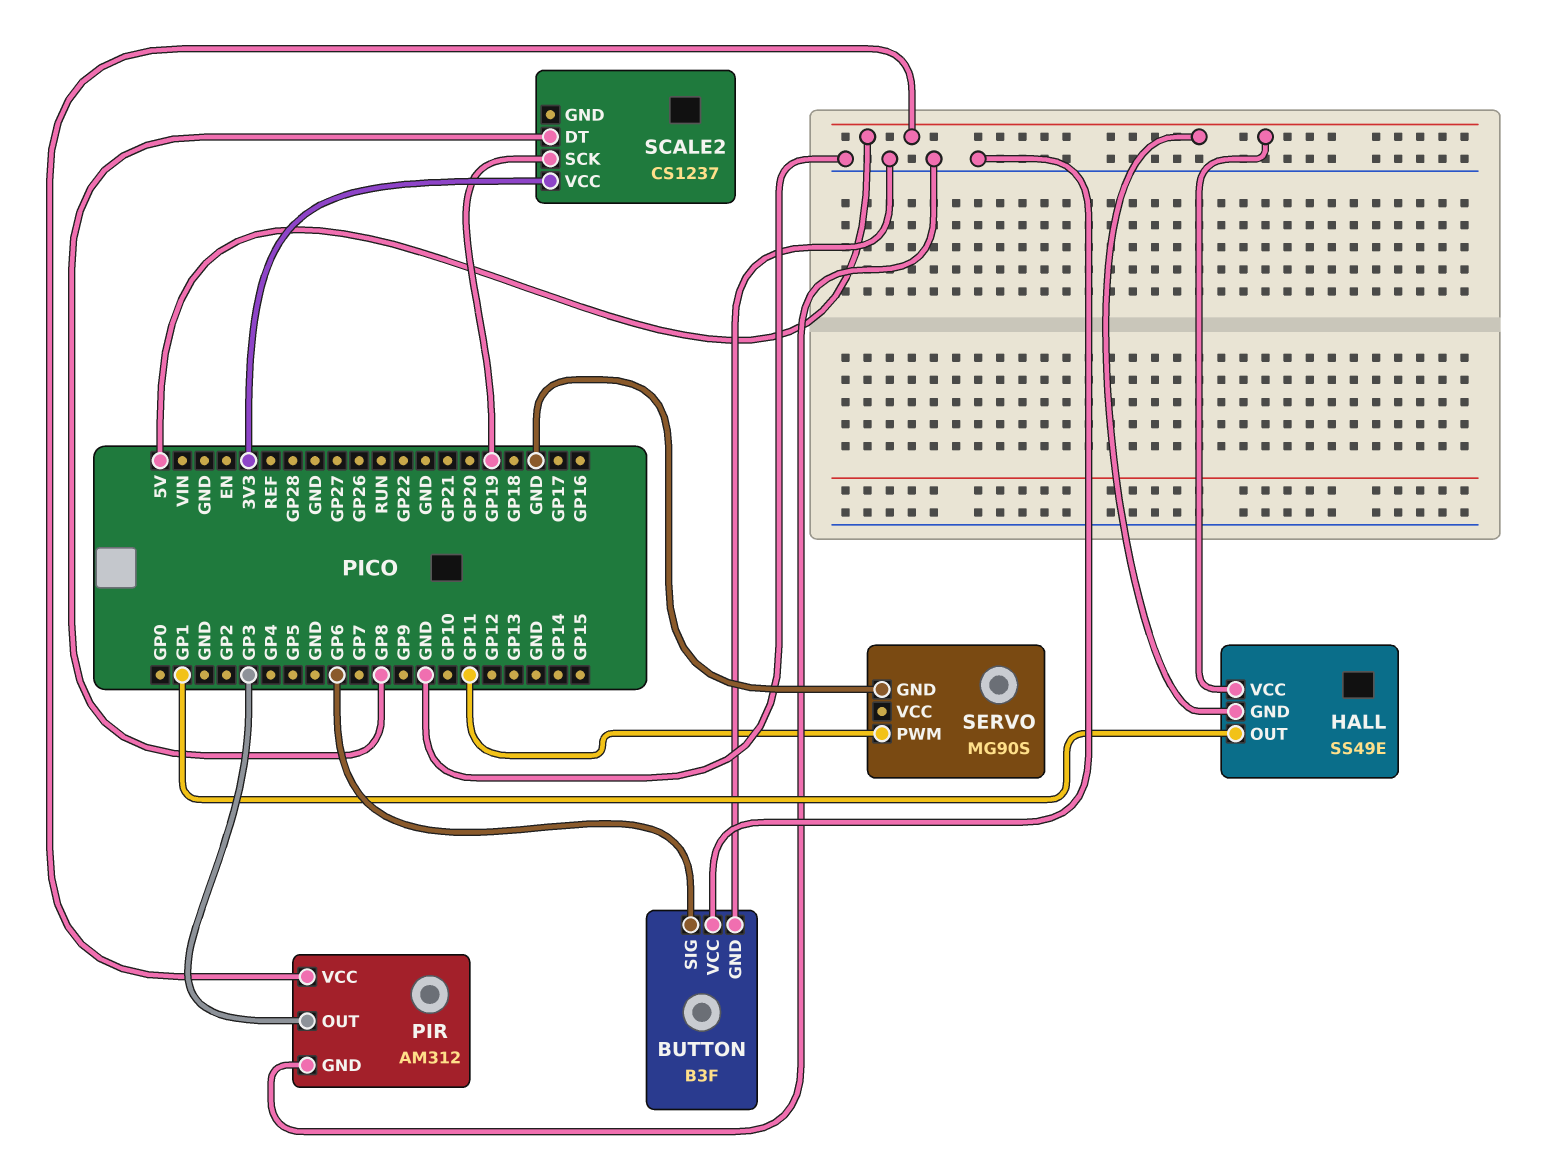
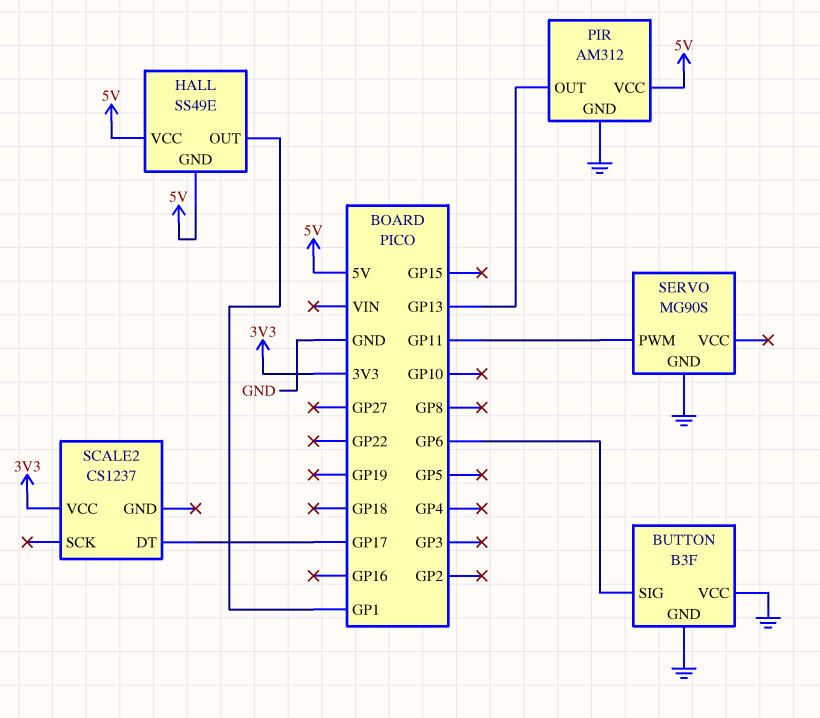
PIR pin OUT: GP3 -> GP13
SCALE2 pin DT: GP8 -> GP17
SCALE2 pin SCK: GP19 -> none

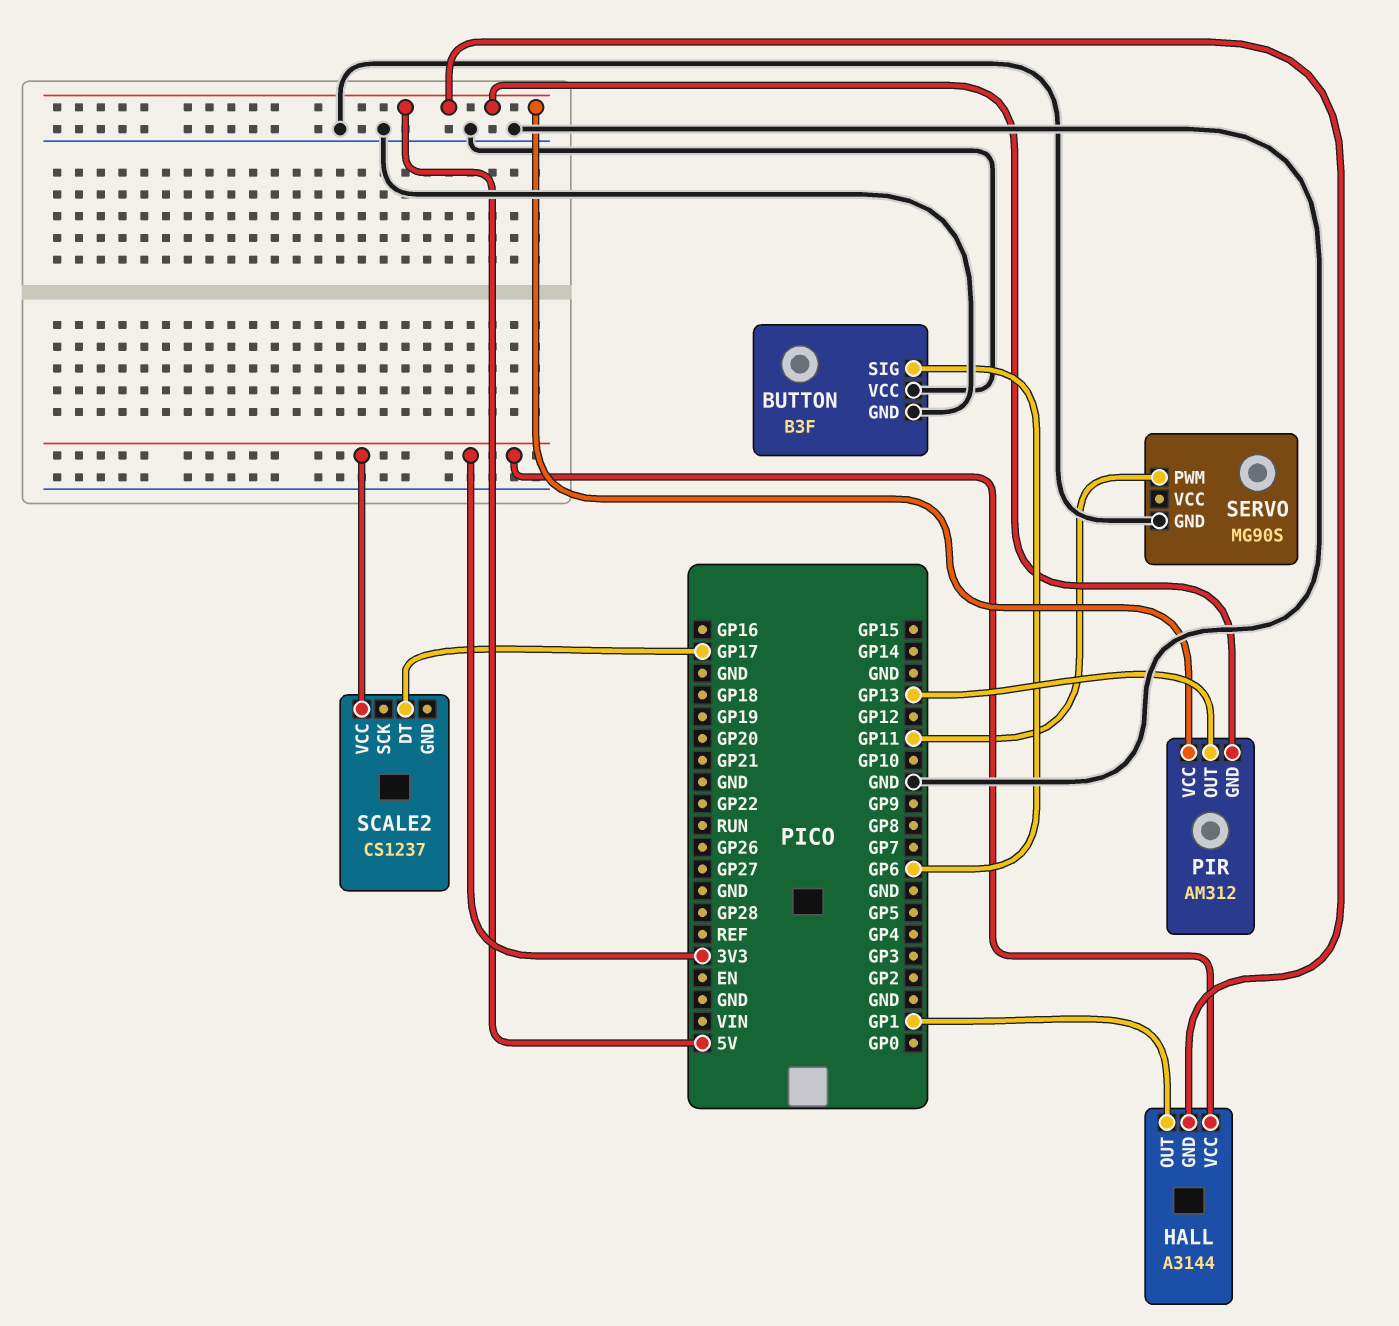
HALL: SS49E -> A3144
HALL pin VCC: 5V -> 3V3
PIR pin GND: GND -> 5V

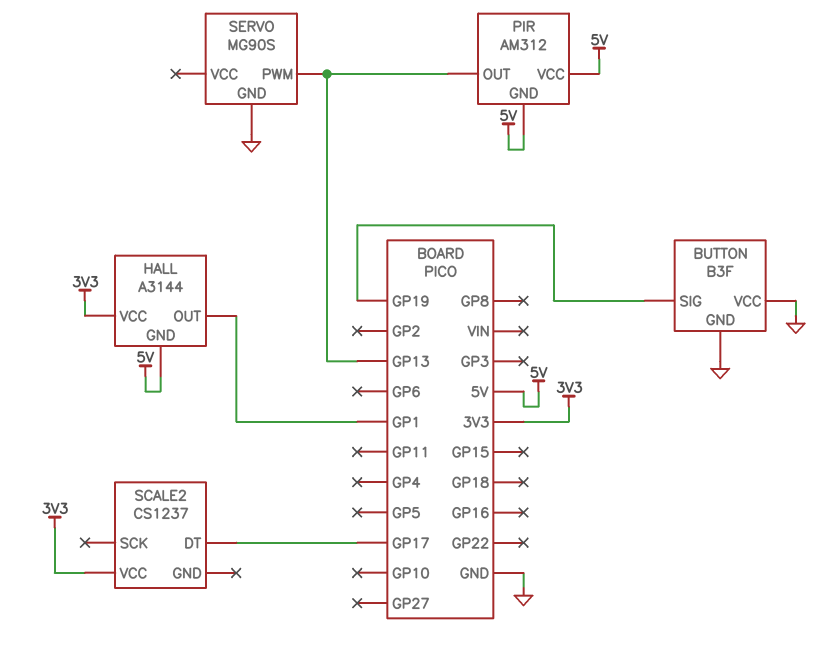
BUTTON pin SIG: GP6 -> GP19
SERVO pin PWM: GP11 -> GP13

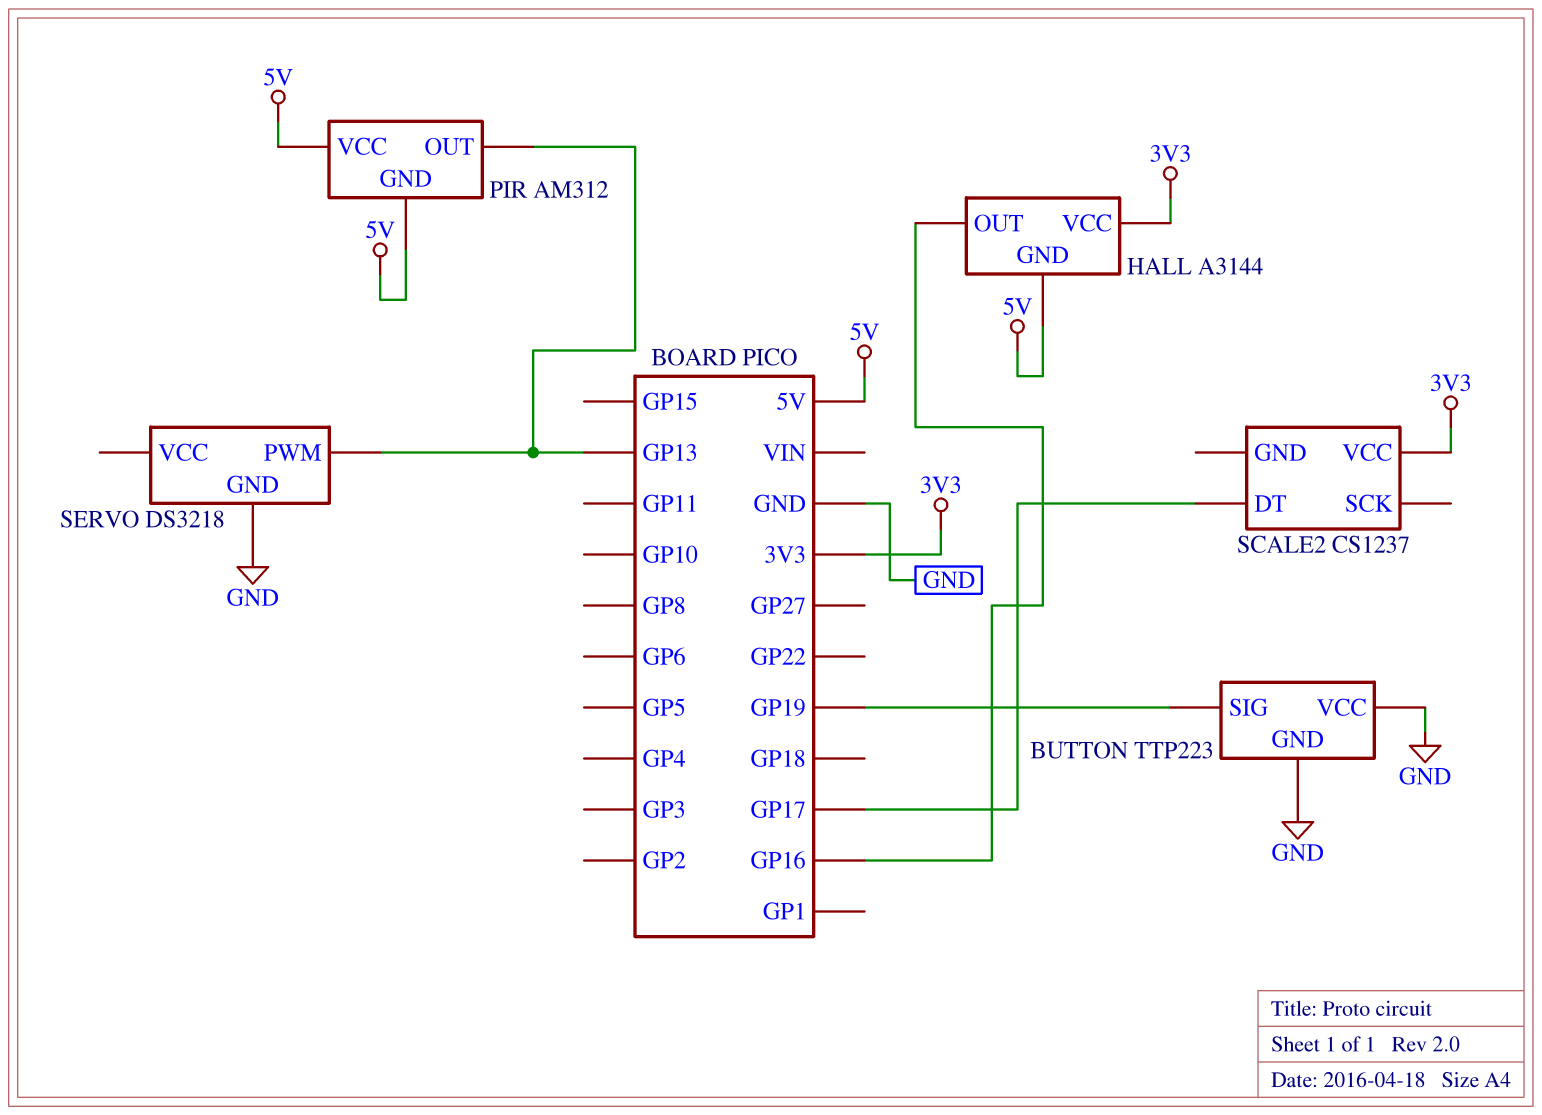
BUTTON: B3F -> TTP223
HALL pin OUT: GP1 -> GP16
SERVO: MG90S -> DS3218

